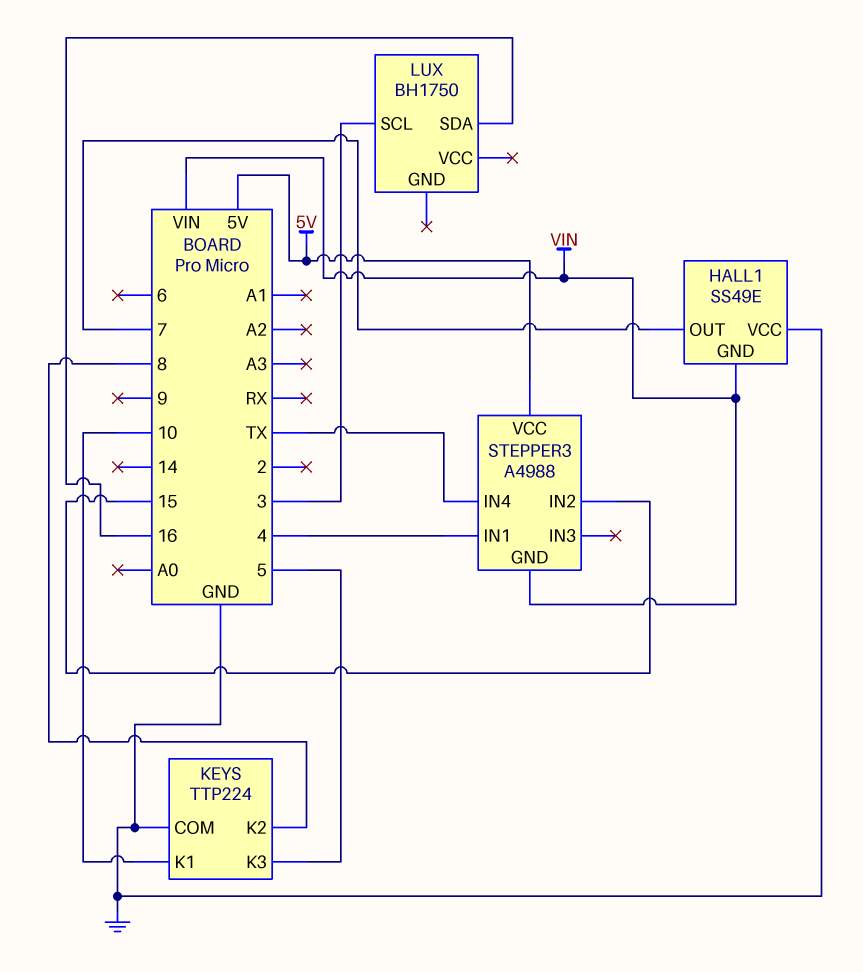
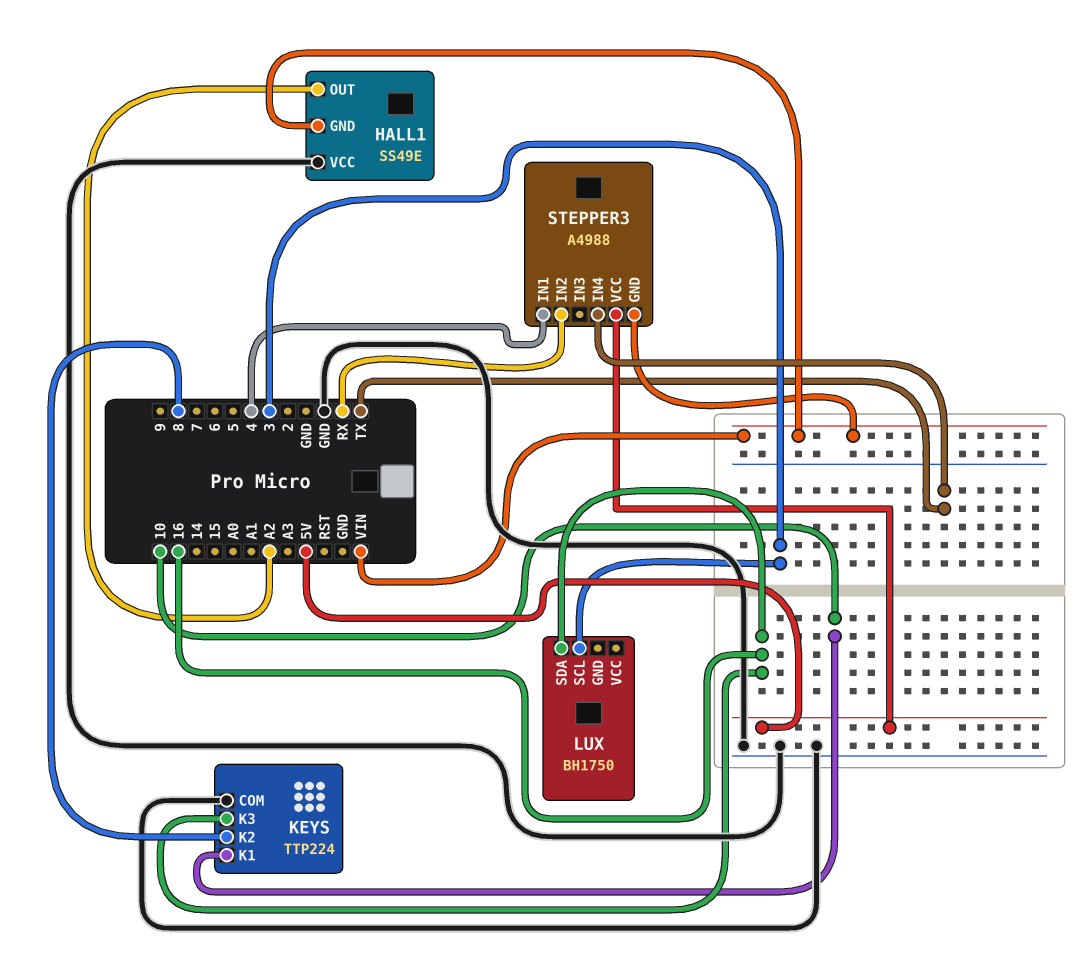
HALL1 pin OUT: 7 -> A2
KEYS pin K3: 5 -> 16
STEPPER3 pin IN2: 15 -> RX

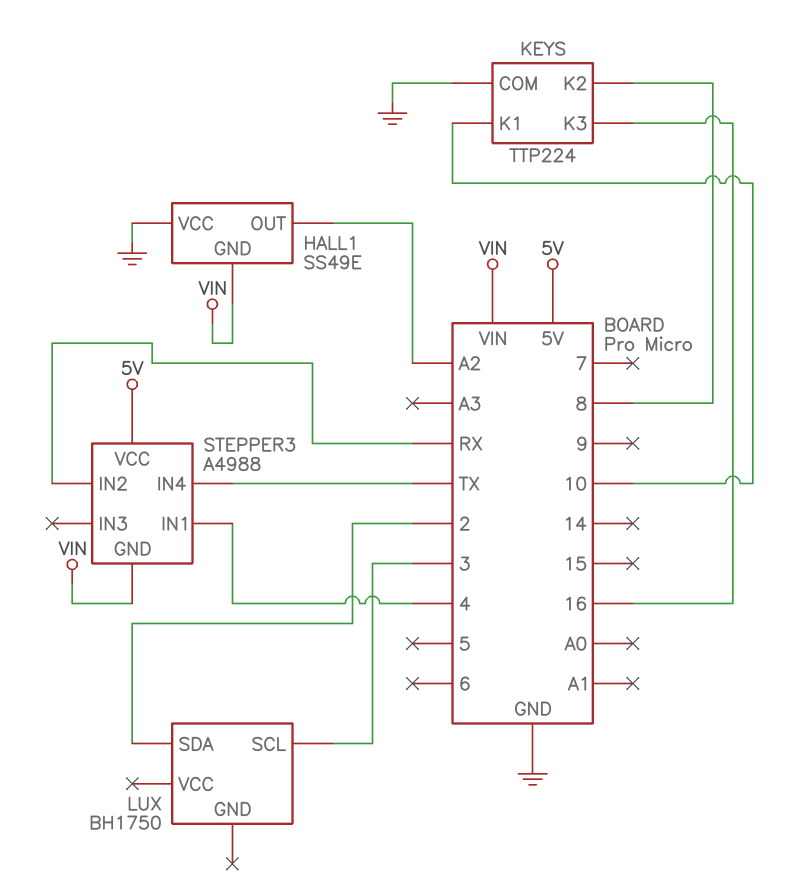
LUX pin SDA: 16 -> 2

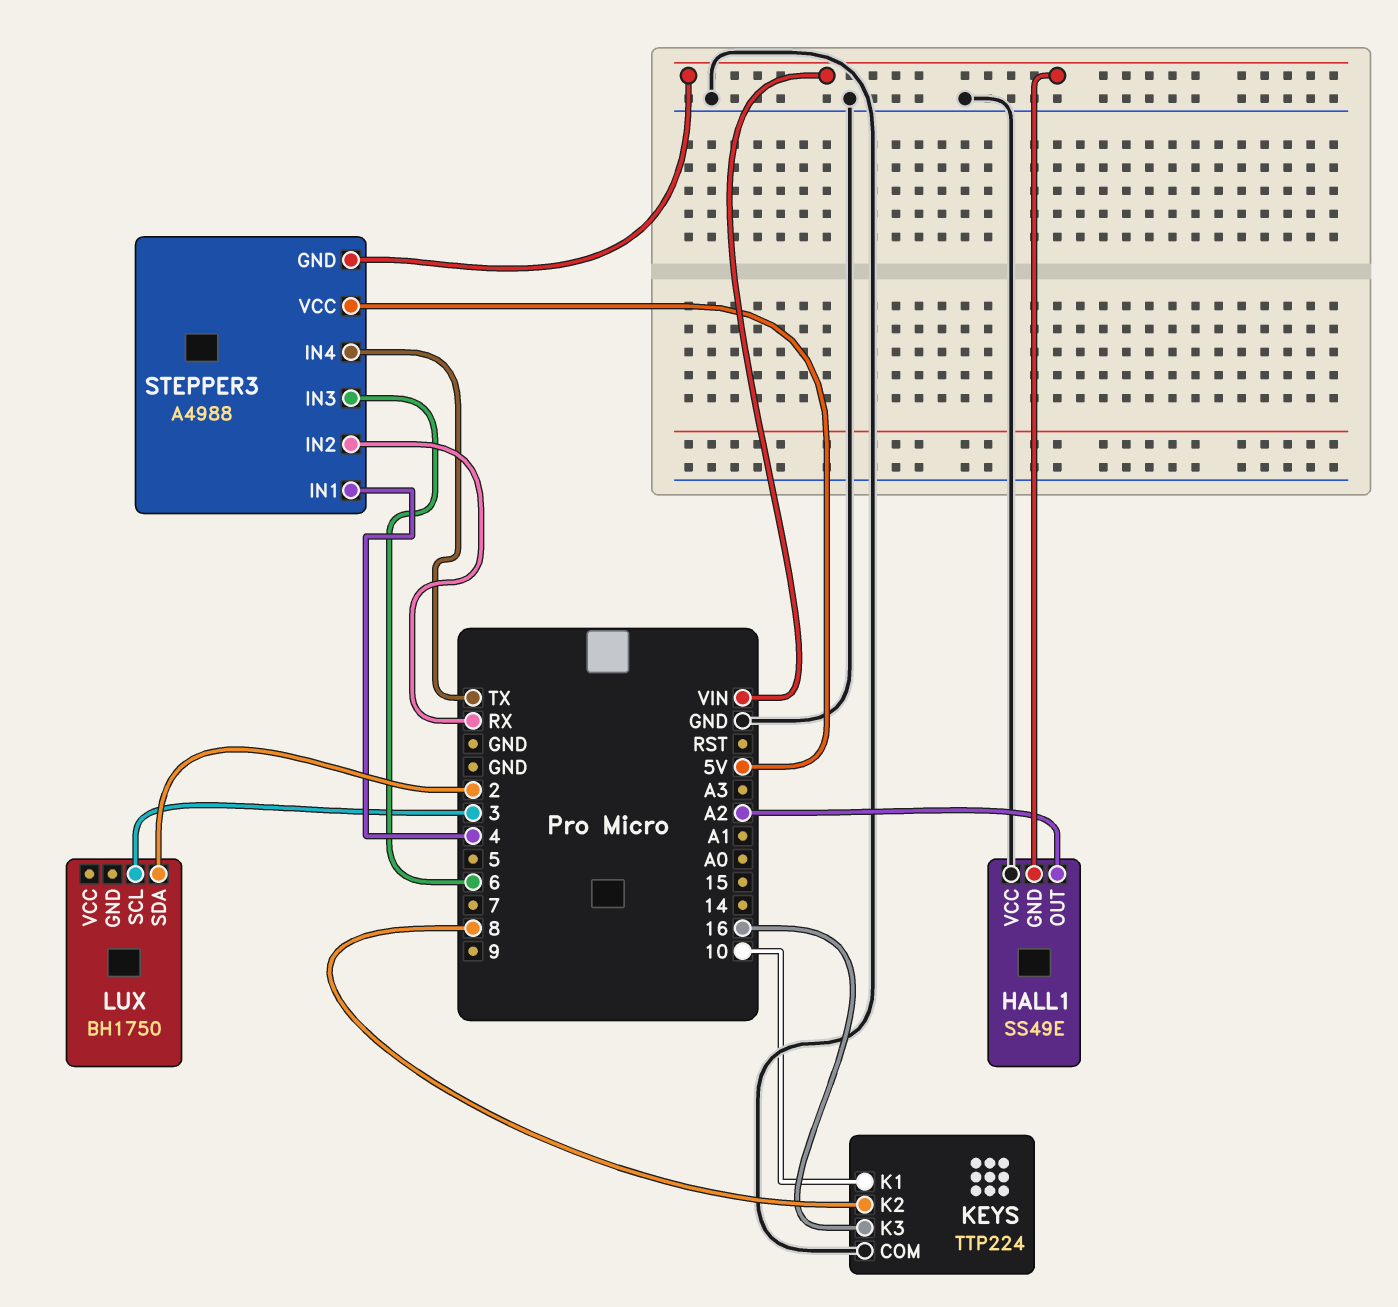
STEPPER3 pin IN3: none -> 6

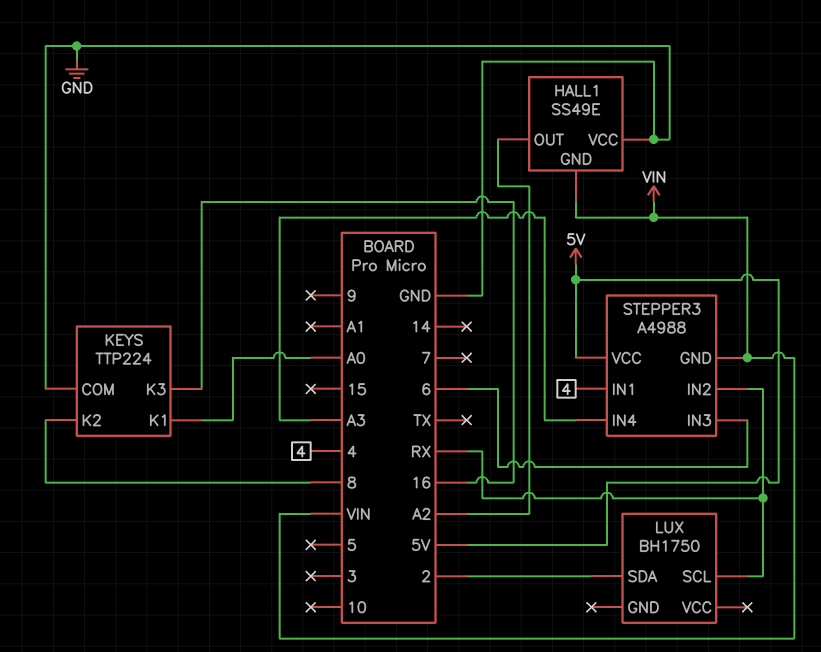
KEYS pin K1: 10 -> A0
LUX pin SCL: 3 -> RX
STEPPER3 pin IN4: TX -> A3

